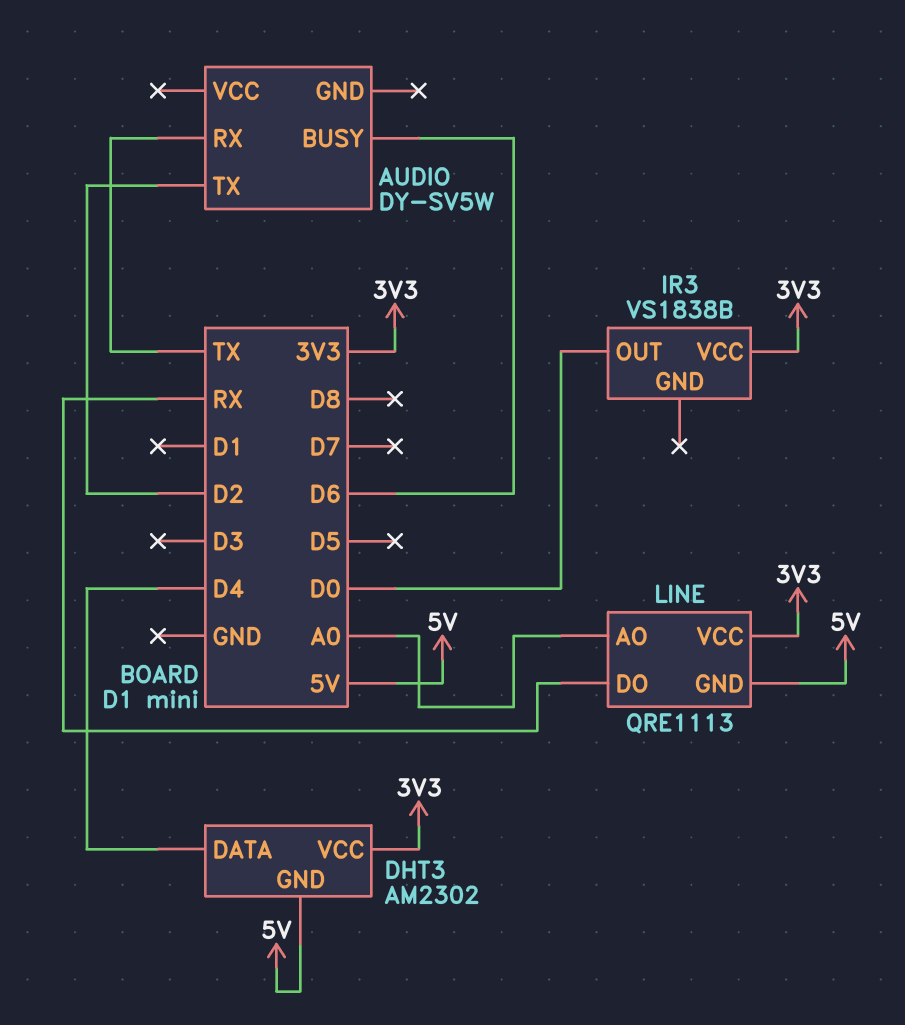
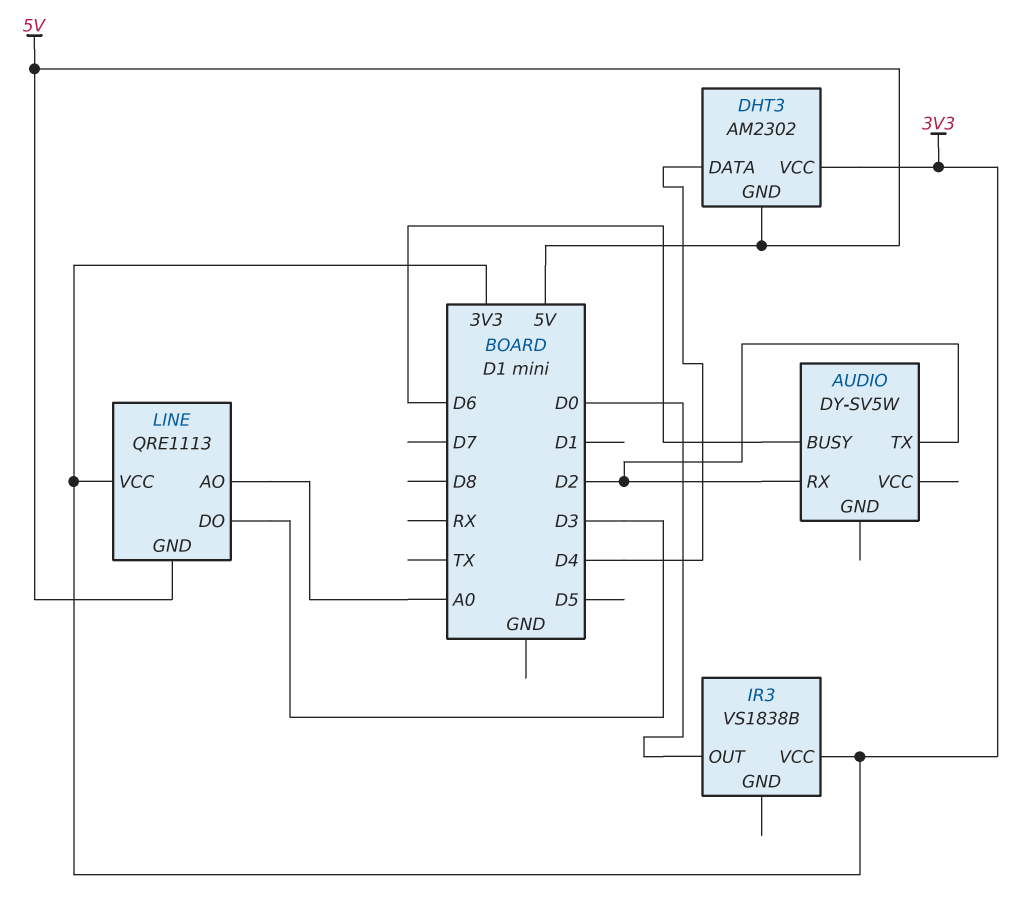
AUDIO pin RX: TX -> D2
LINE pin DO: RX -> D3

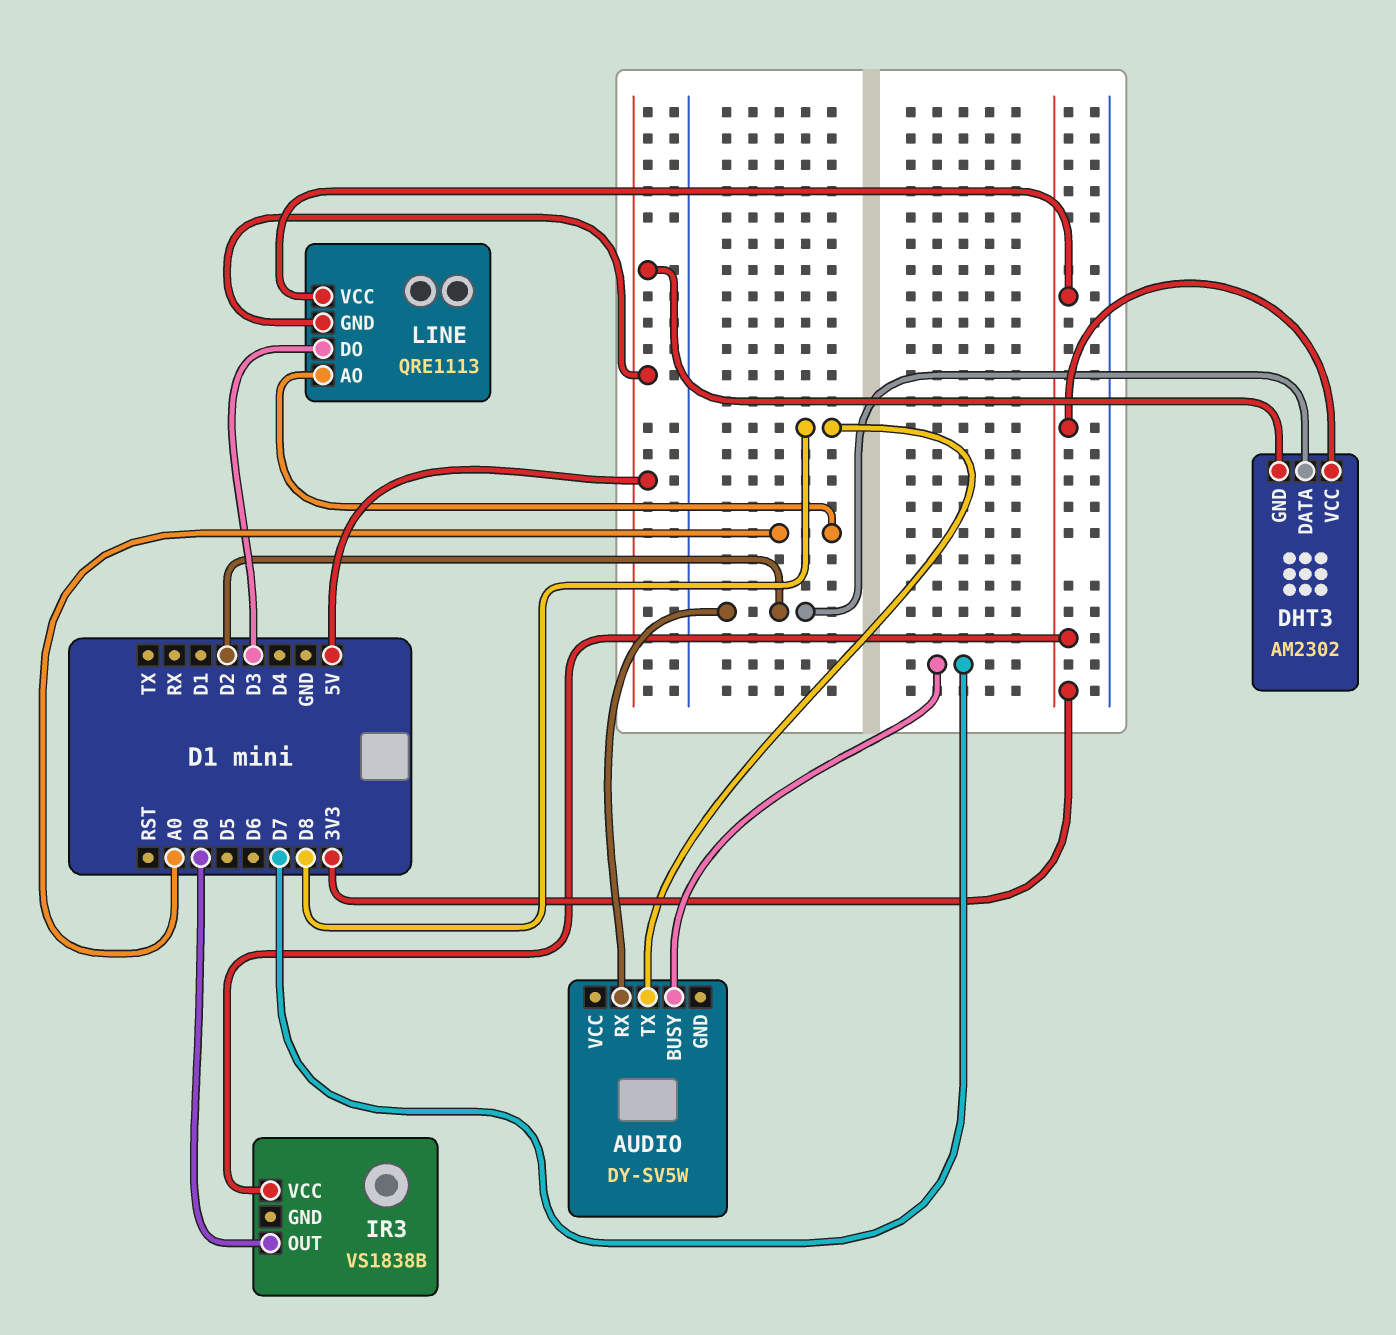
AUDIO pin BUSY: D6 -> D7
AUDIO pin TX: D2 -> D8
DHT3 pin DATA: D4 -> D2

